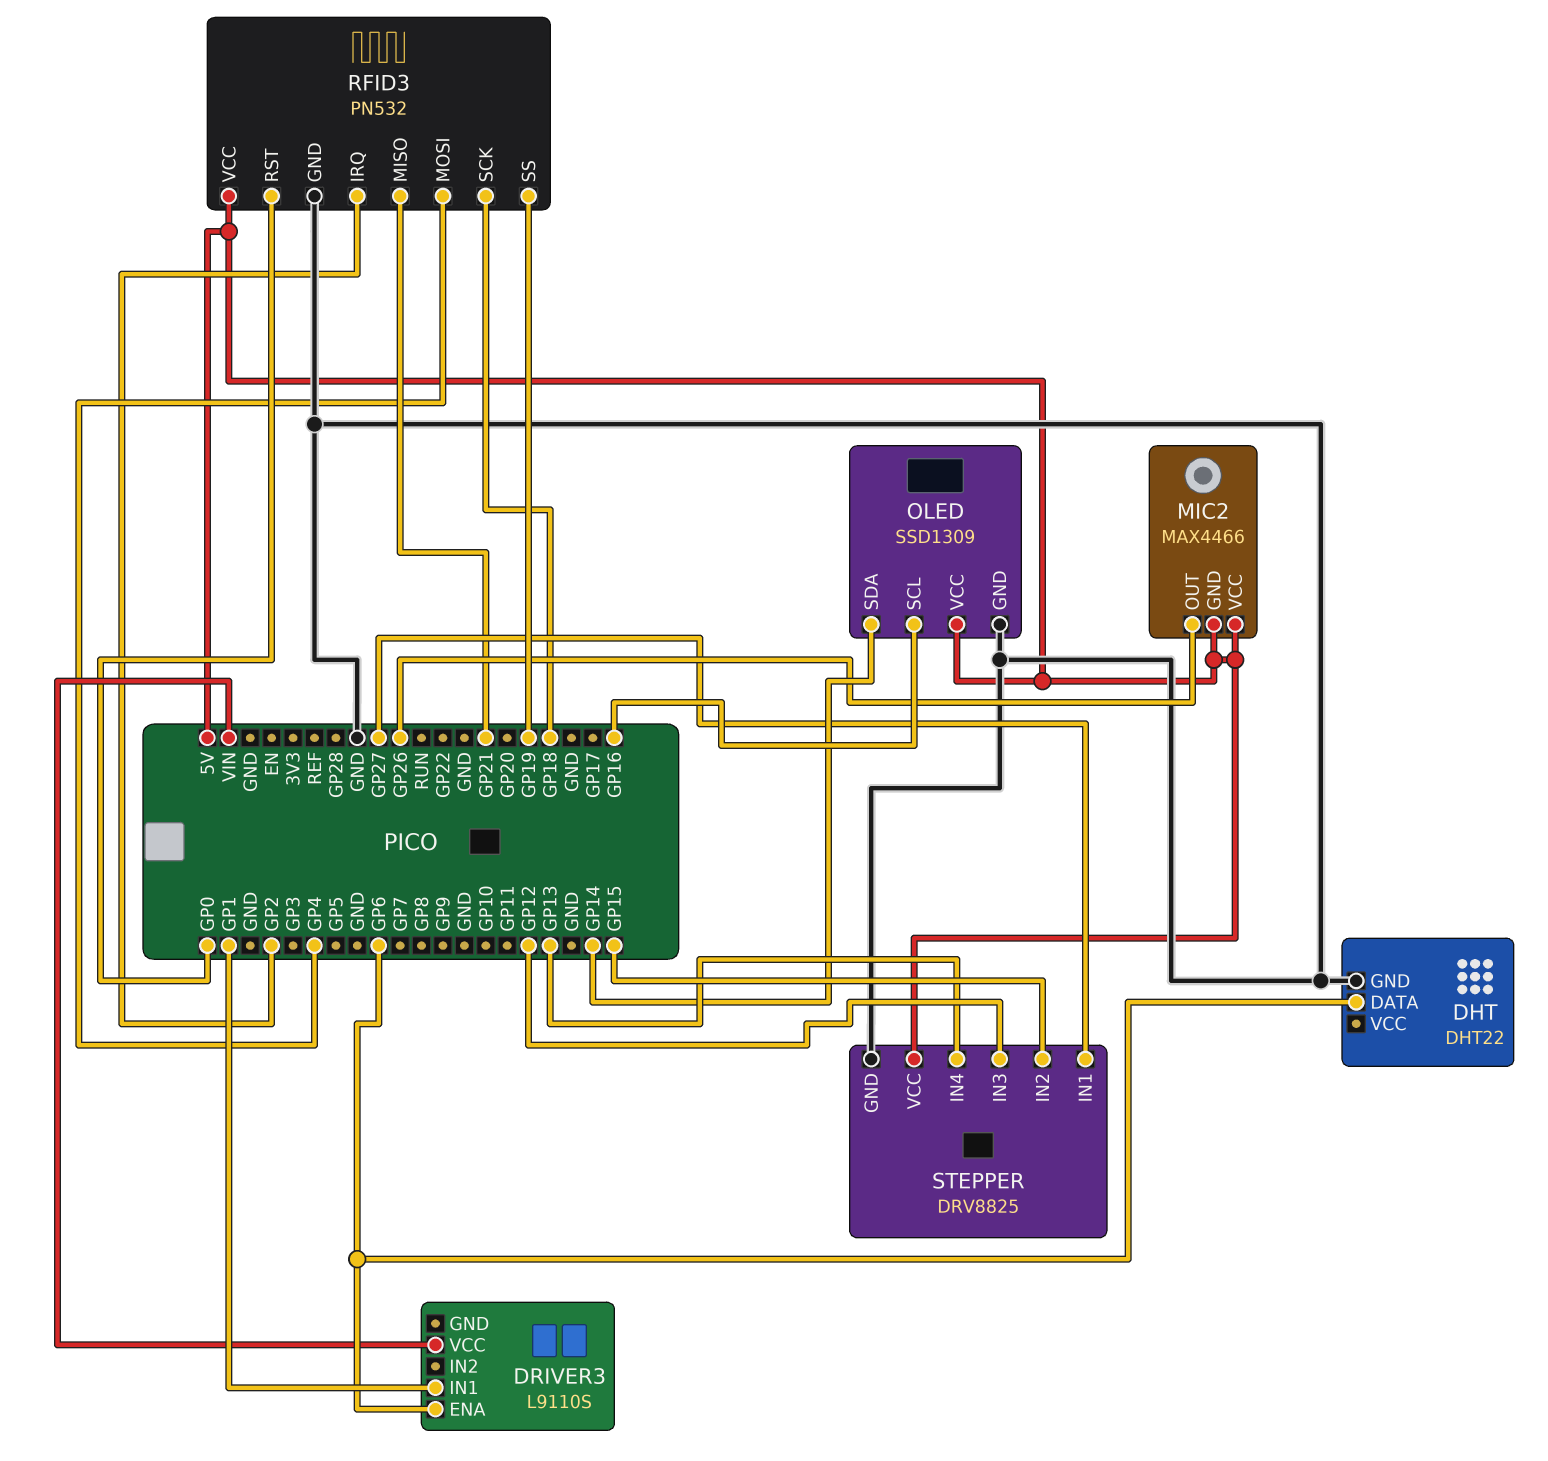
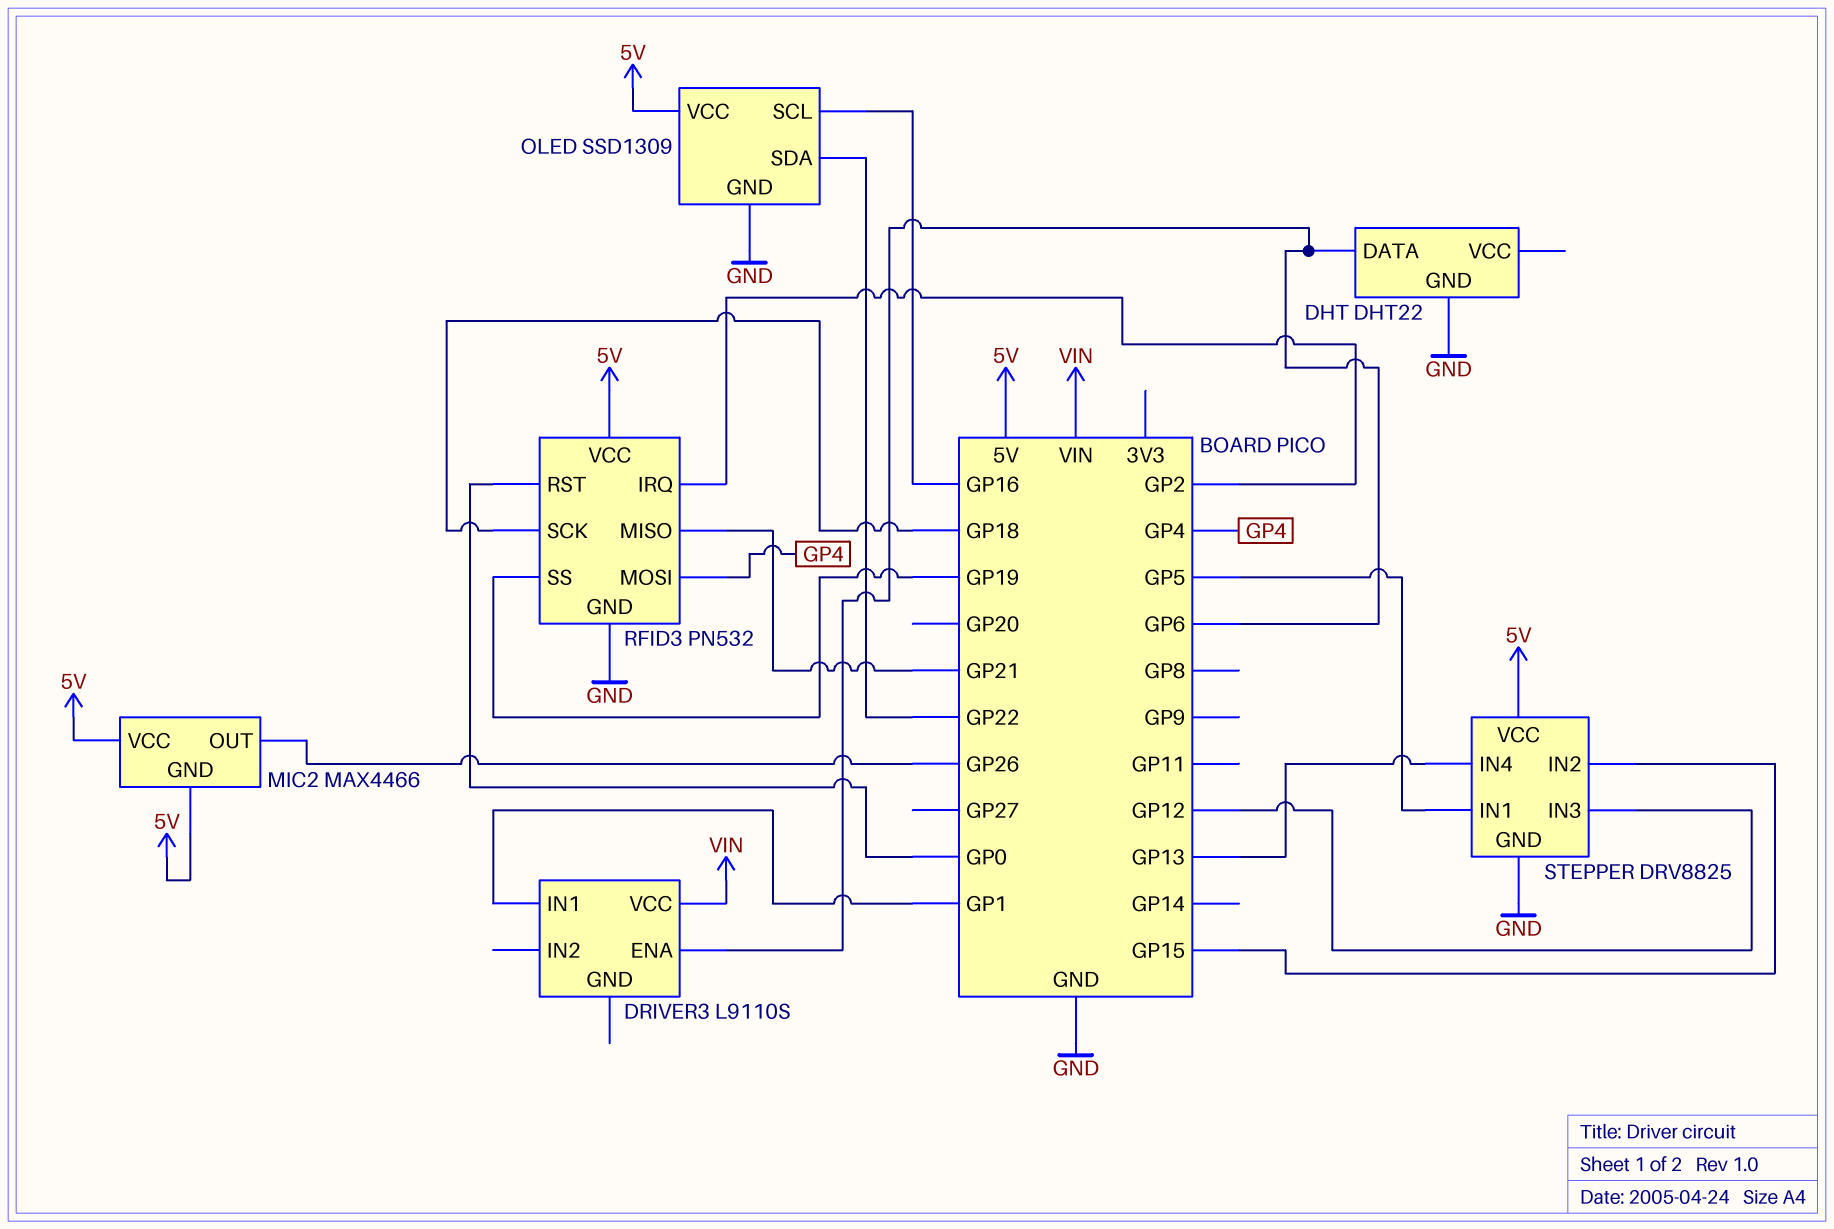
OLED pin SDA: GP14 -> GP22
STEPPER pin IN1: GP27 -> GP5

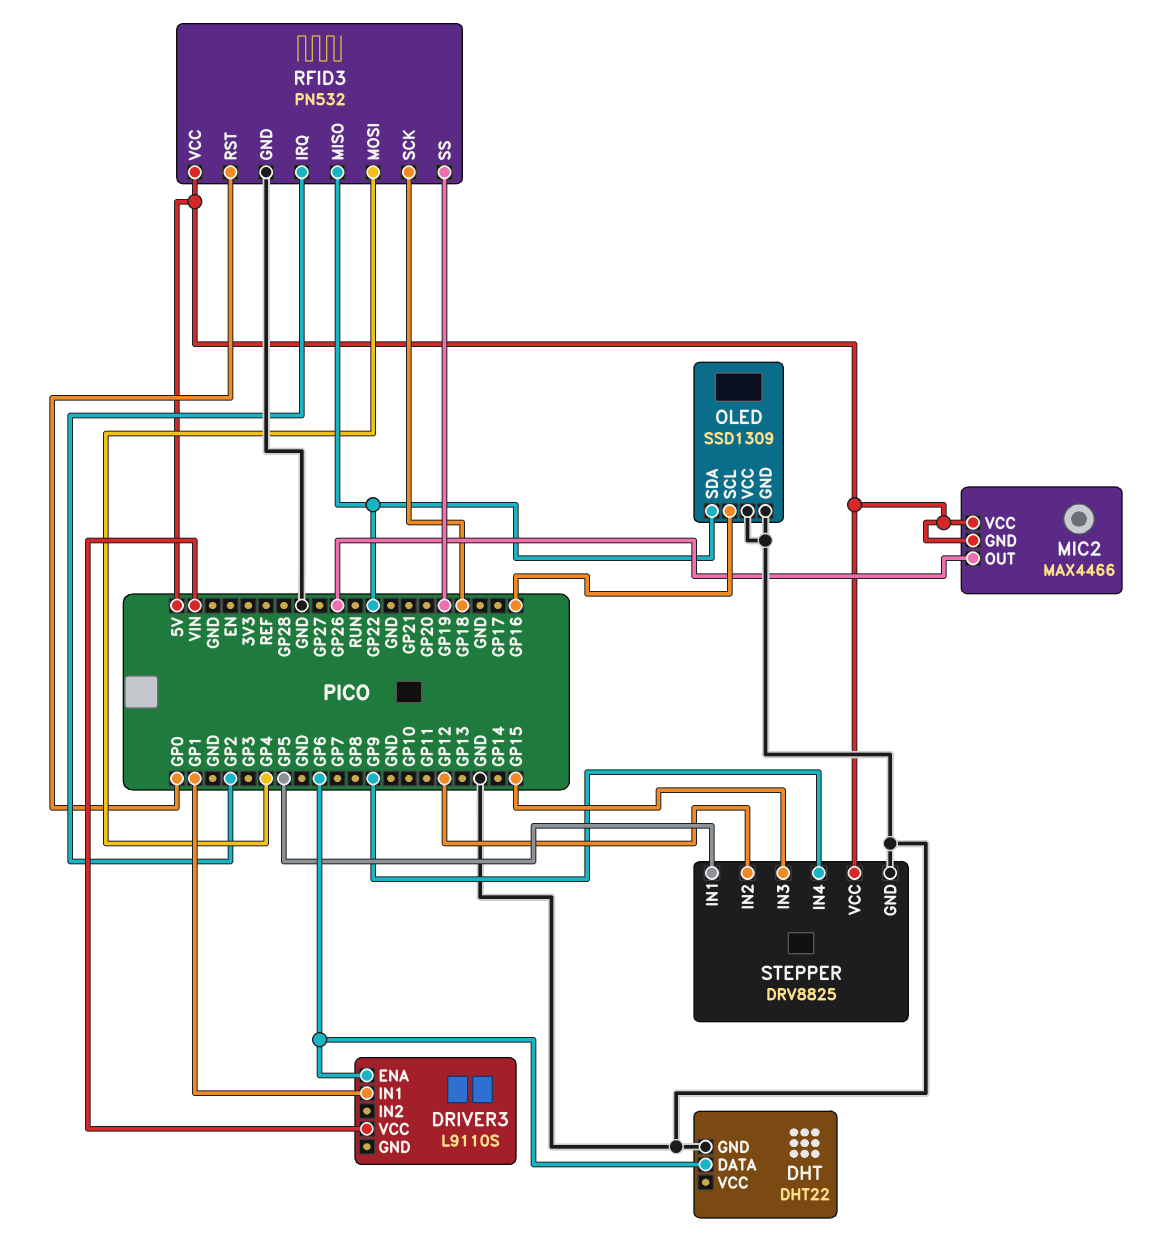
OLED pin VCC: 5V -> GND
RFID3 pin MISO: GP21 -> GP22
STEPPER pin IN2: GP15 -> GP12
STEPPER pin IN3: GP12 -> GP15
STEPPER pin IN4: GP13 -> GP9

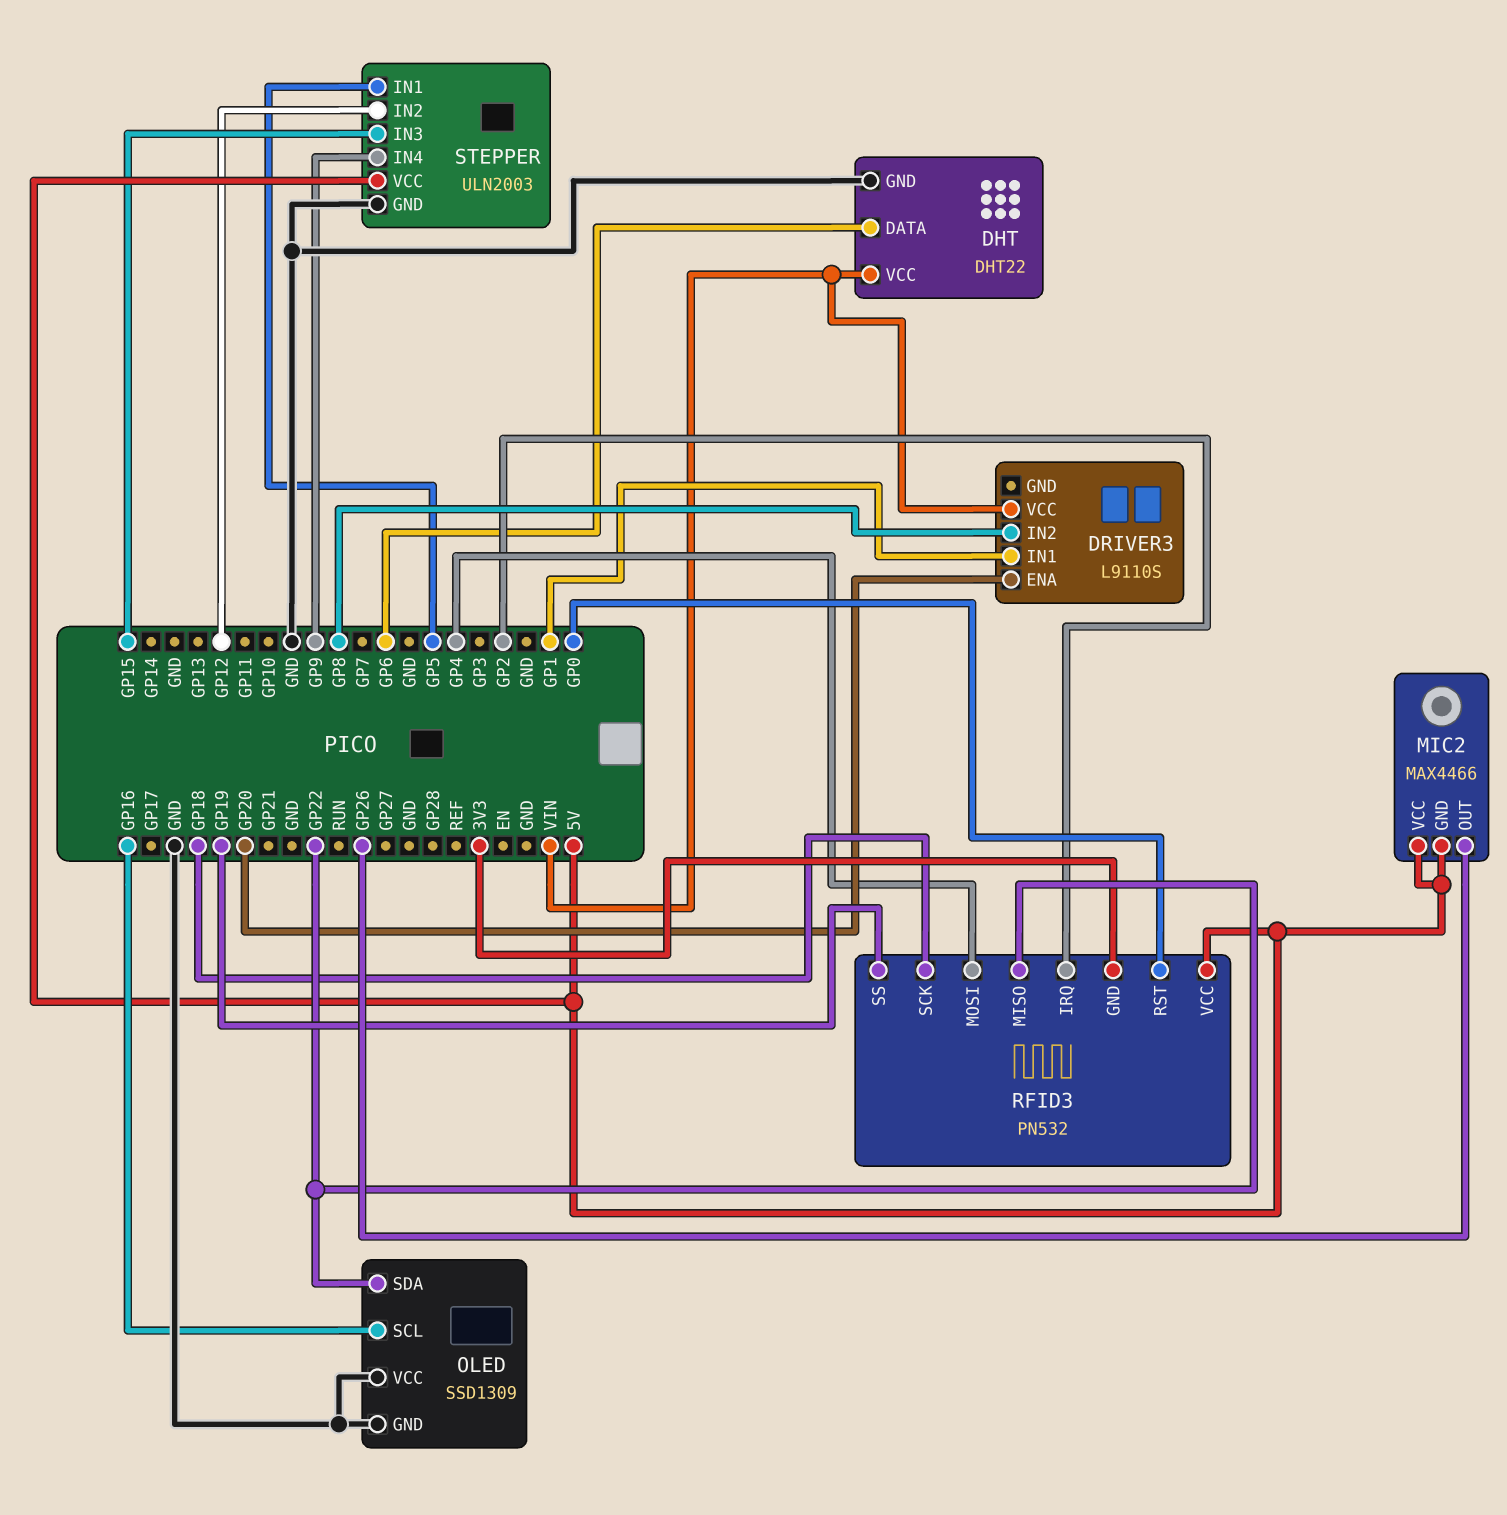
DHT pin VCC: none -> VIN
DRIVER3 pin ENA: GP6 -> GP20
DRIVER3 pin IN2: none -> GP8
RFID3 pin GND: GND -> 3V3
STEPPER: DRV8825 -> ULN2003

